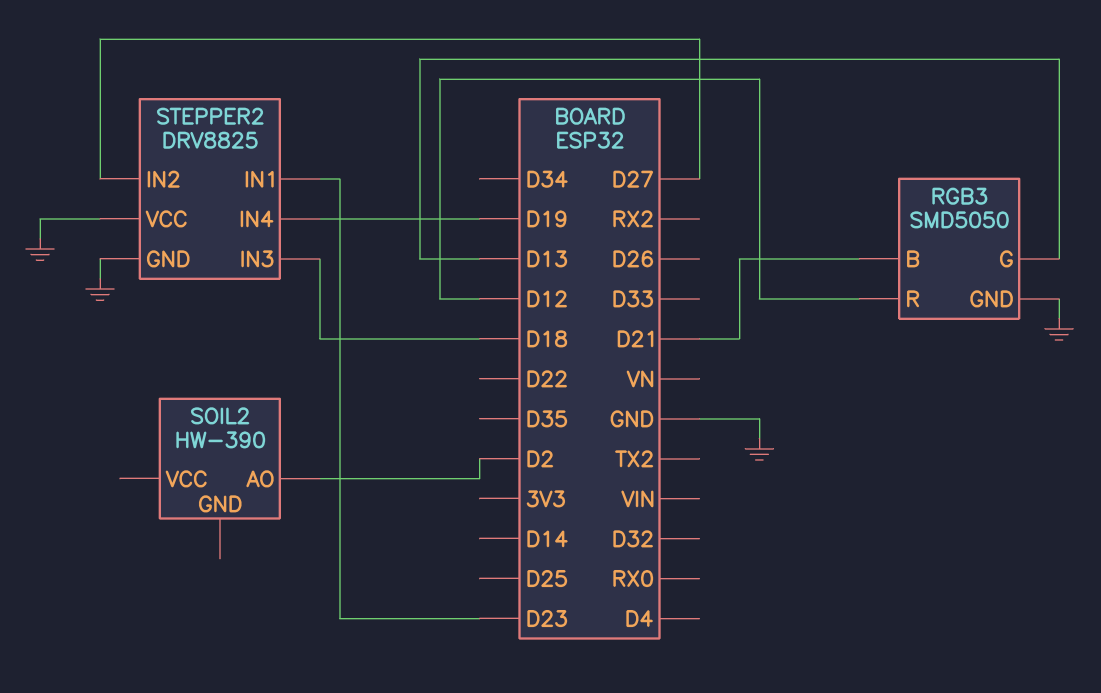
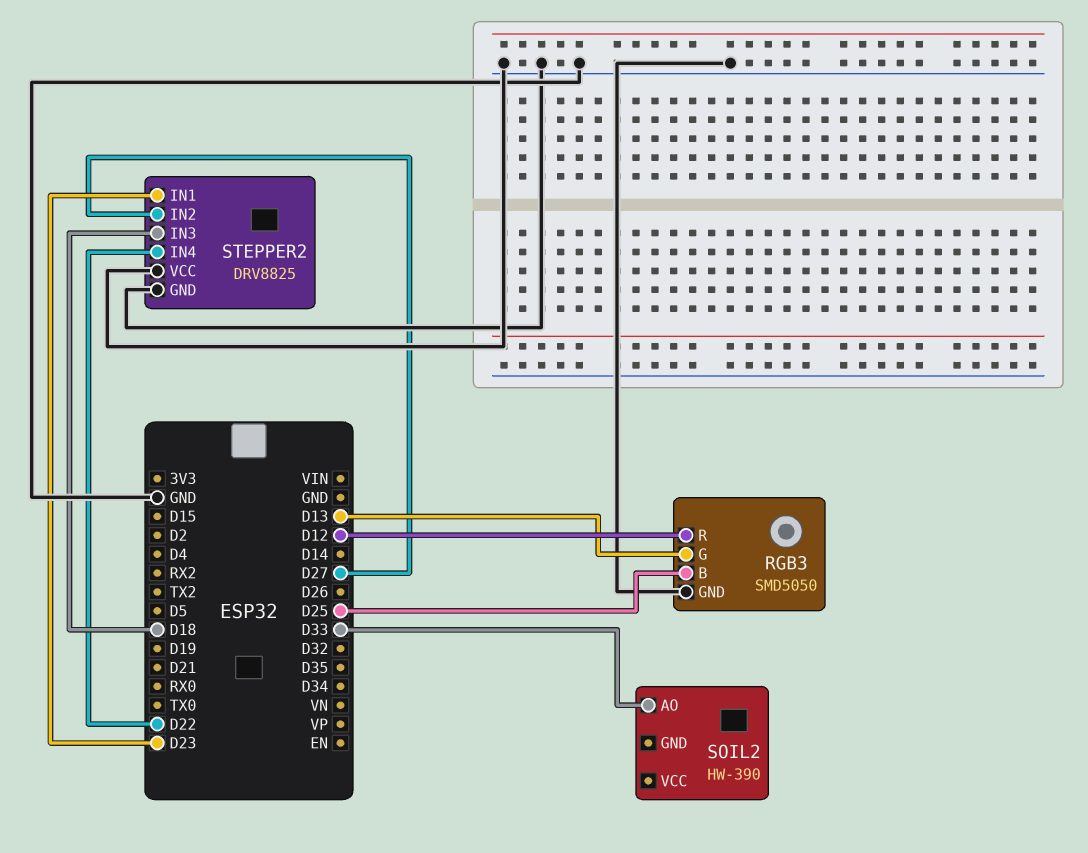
RGB3 pin B: D21 -> D25
SOIL2 pin AO: D2 -> D33
STEPPER2 pin IN4: D19 -> D22

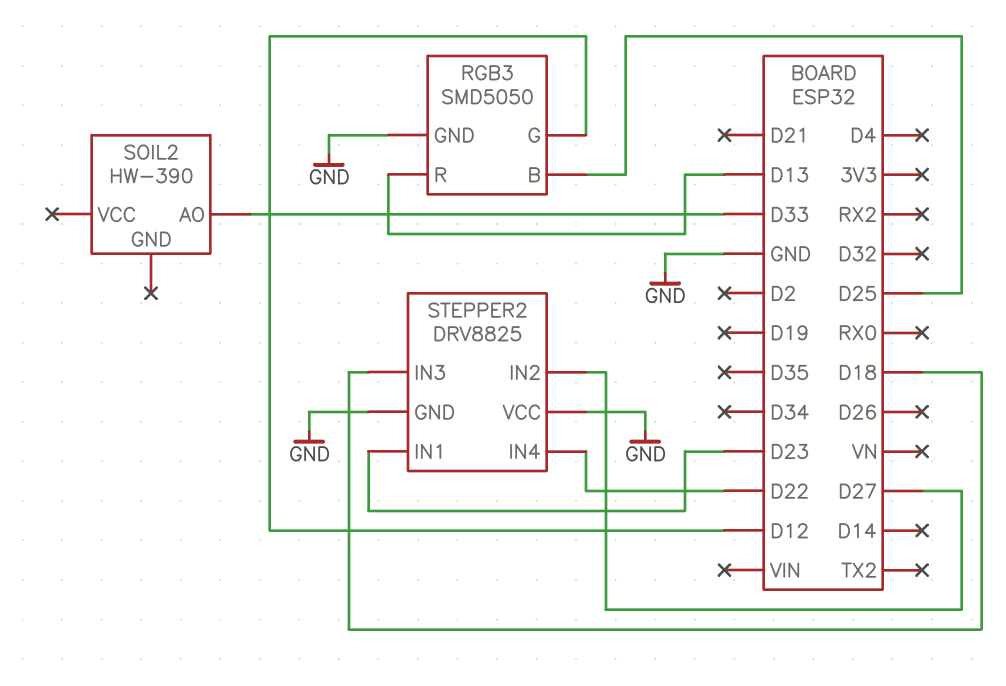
RGB3 pin G: D13 -> D12
RGB3 pin R: D12 -> D13

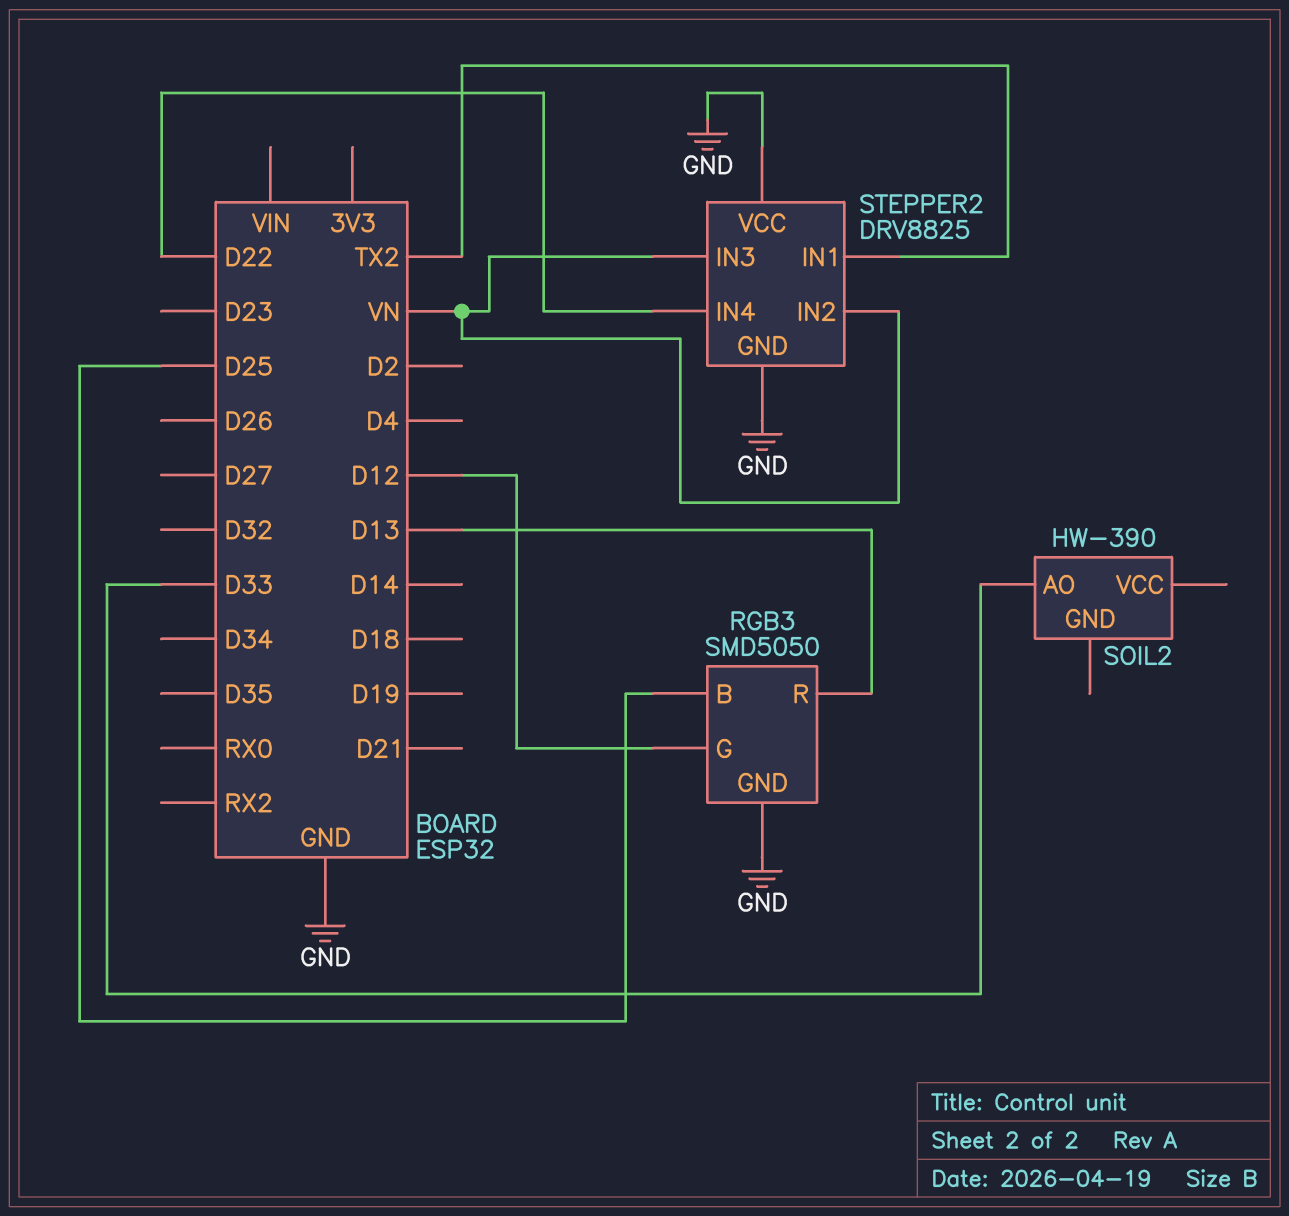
STEPPER2 pin IN1: D23 -> TX2
STEPPER2 pin IN2: D27 -> VN
STEPPER2 pin IN3: D18 -> VN

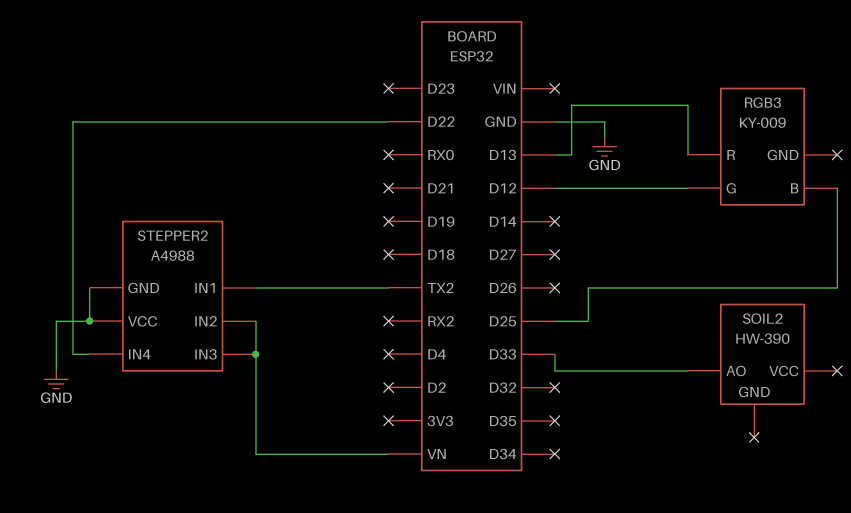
RGB3: SMD5050 -> KY-009
RGB3 pin GND: GND -> none
STEPPER2: DRV8825 -> A4988

